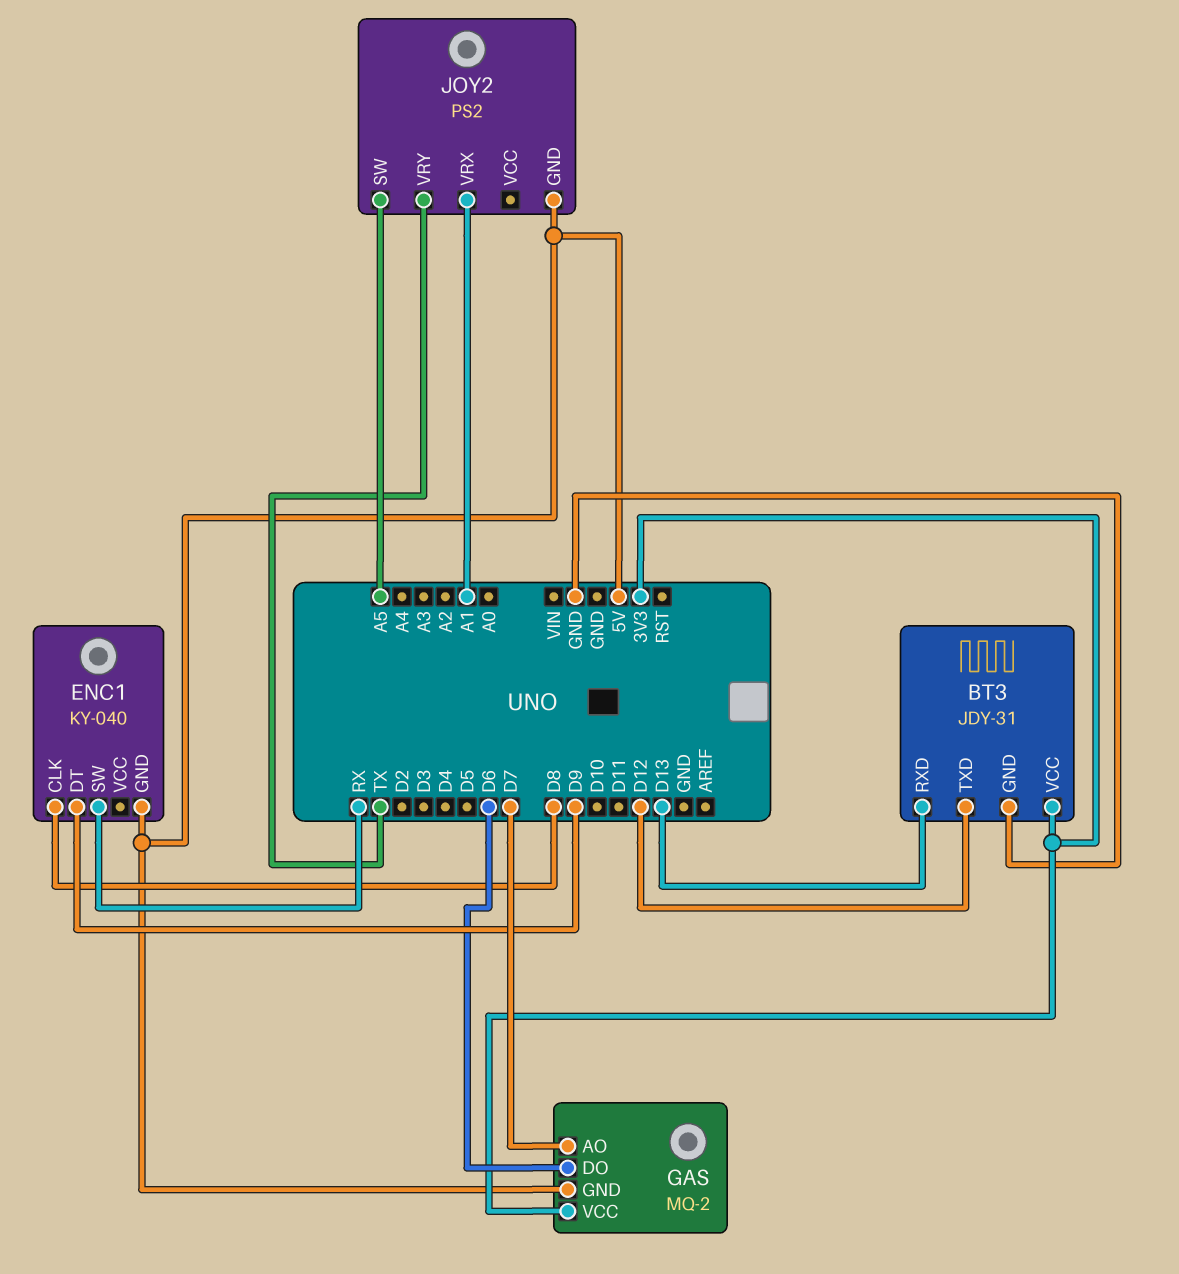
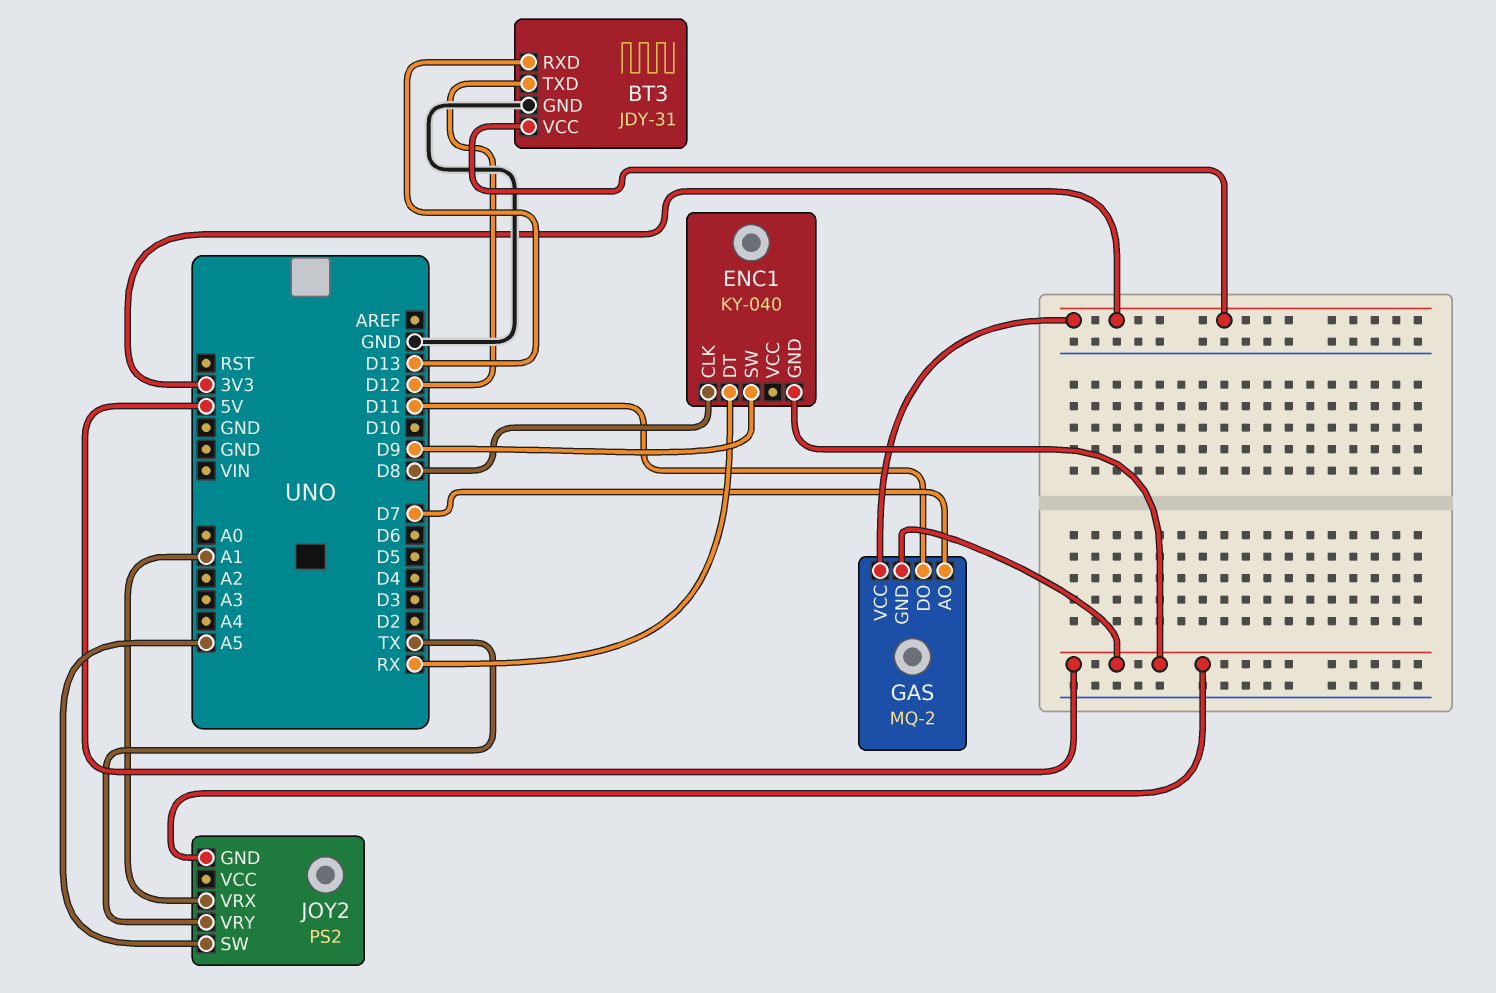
ENC1 pin DT: D9 -> RX
ENC1 pin SW: RX -> D9
GAS pin DO: D6 -> D11

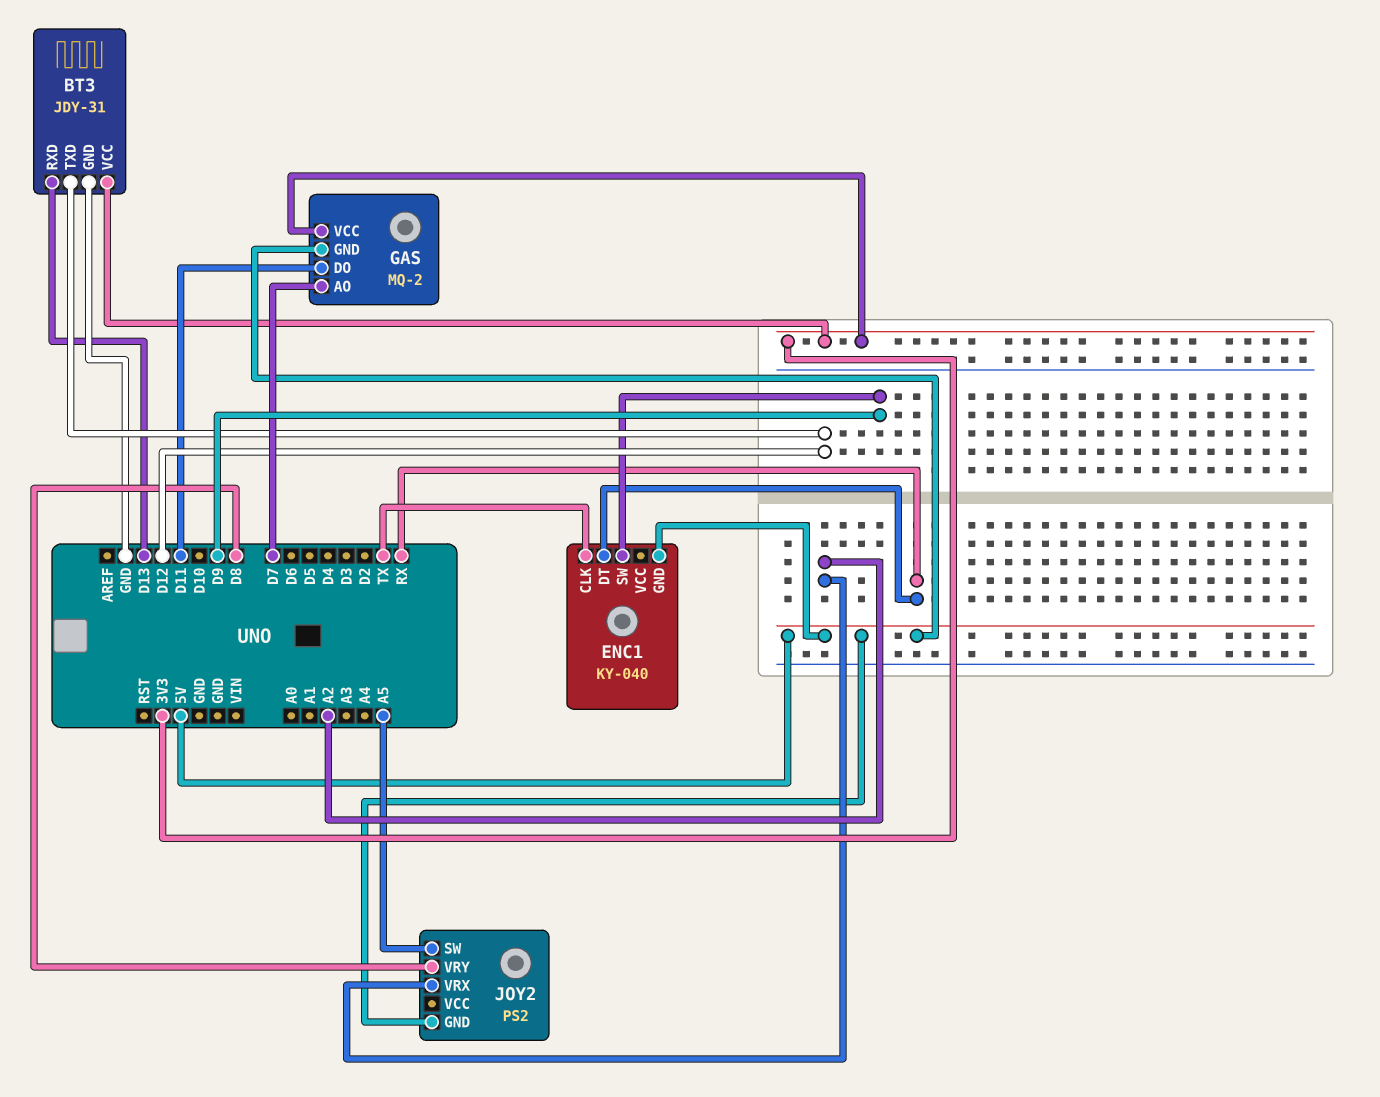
ENC1 pin CLK: D8 -> TX
JOY2 pin VRX: A1 -> A2
JOY2 pin VRY: TX -> D8

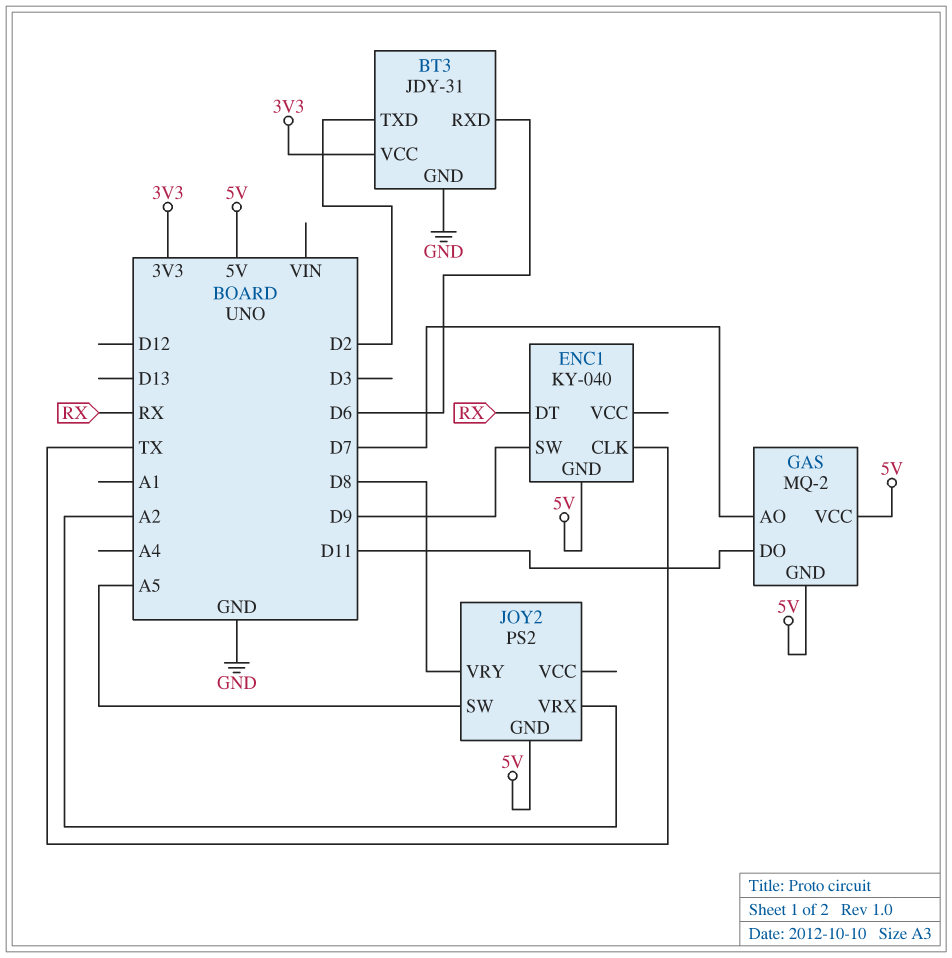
BT3 pin RXD: D13 -> D6
BT3 pin TXD: D12 -> D2
GAS pin VCC: 3V3 -> 5V

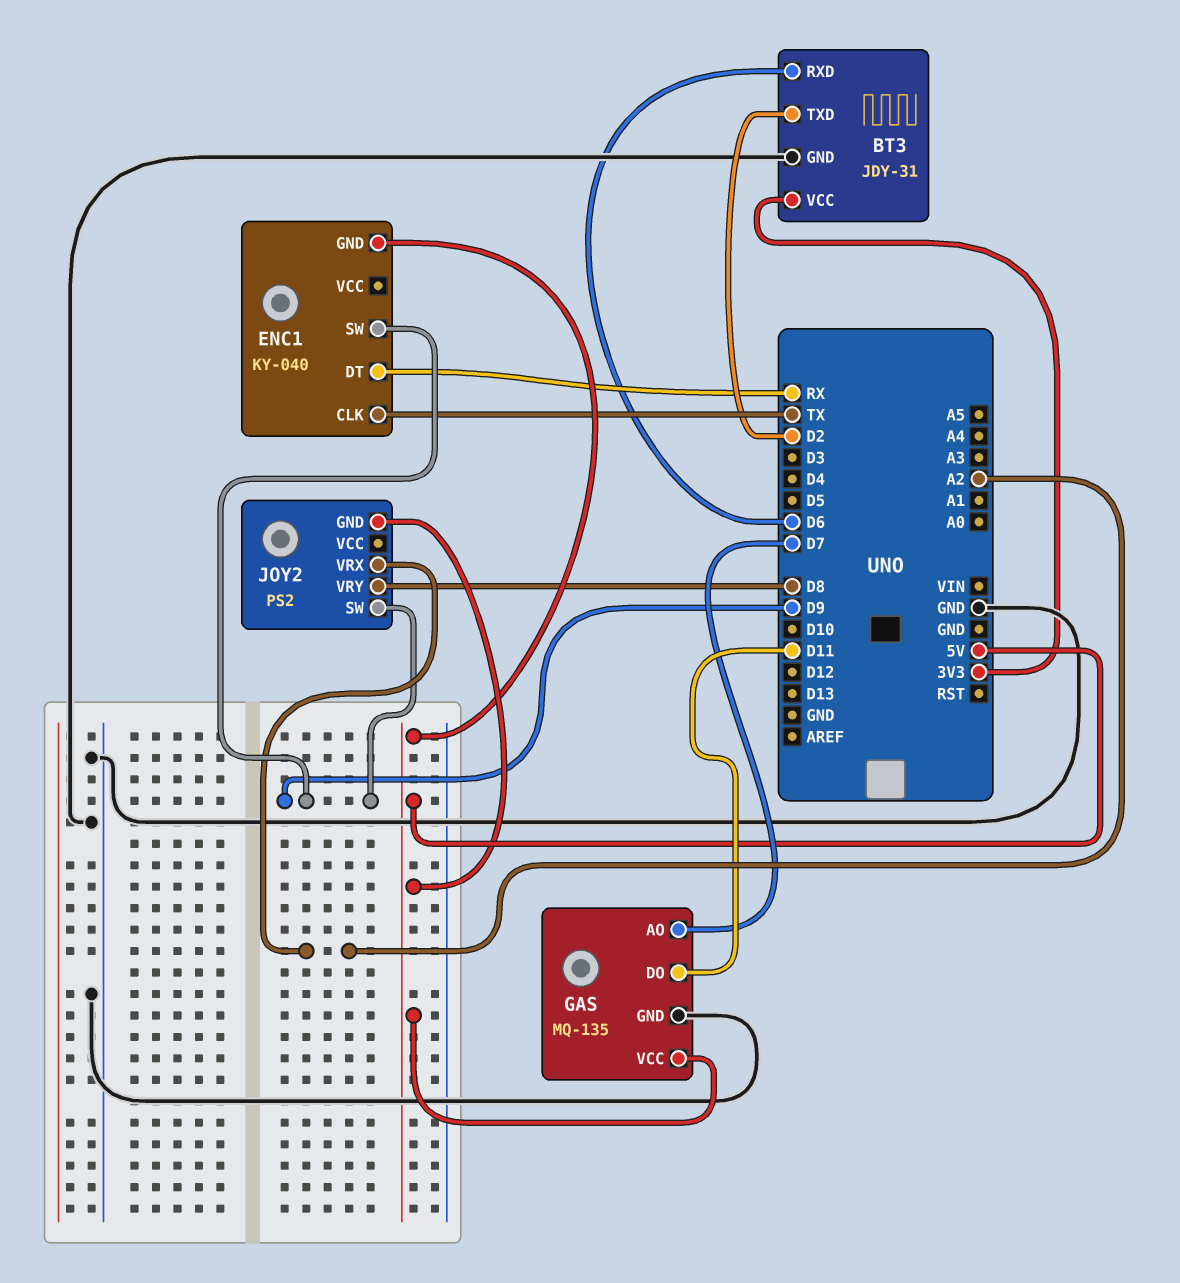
GAS: MQ-2 -> MQ-135
GAS pin GND: 5V -> GND
JOY2 pin SW: A5 -> D9

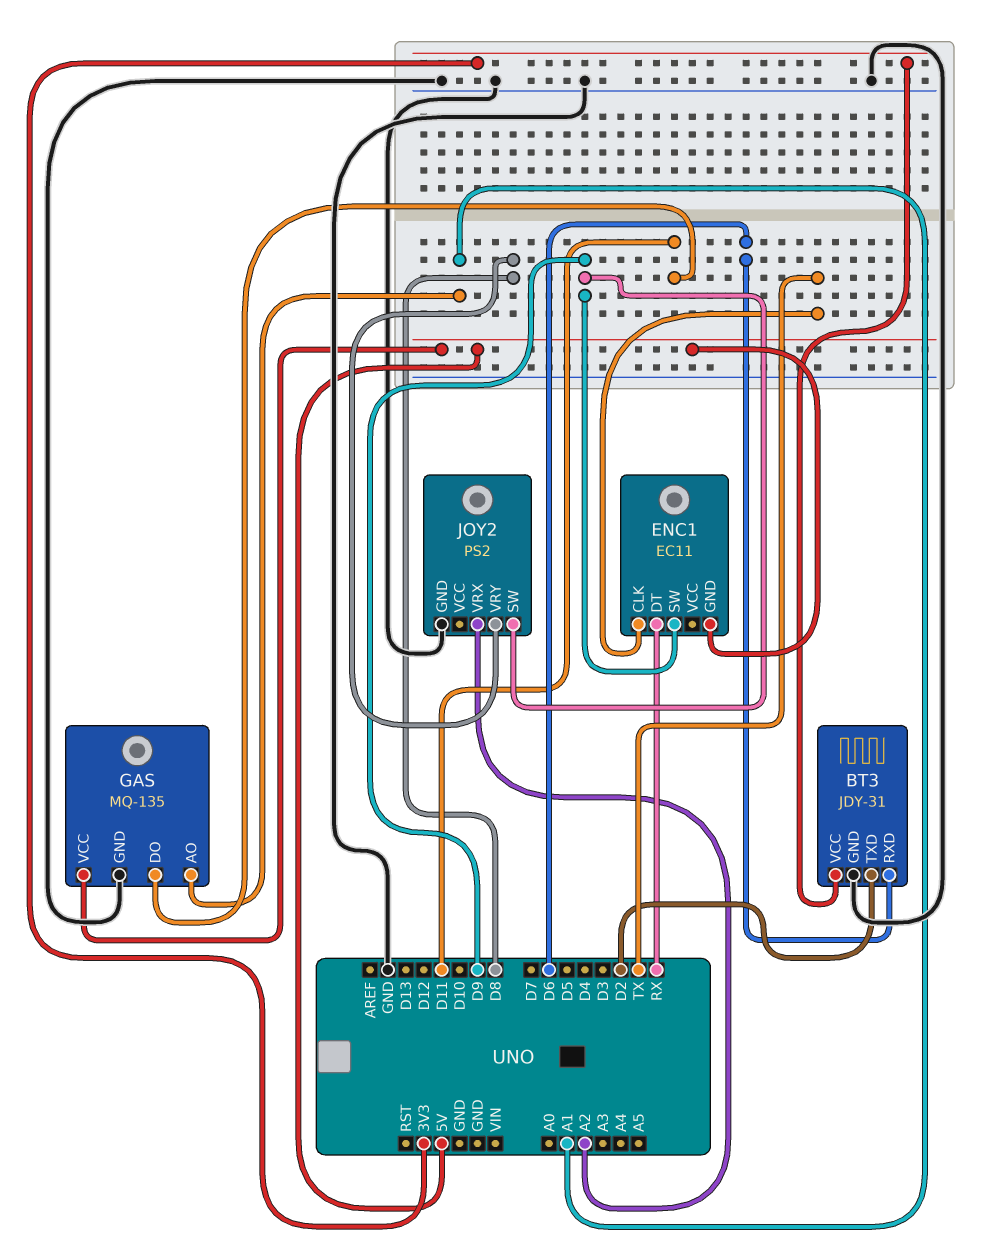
ENC1: KY-040 -> EC11
GAS pin AO: D7 -> A1
JOY2 pin GND: 5V -> GND

